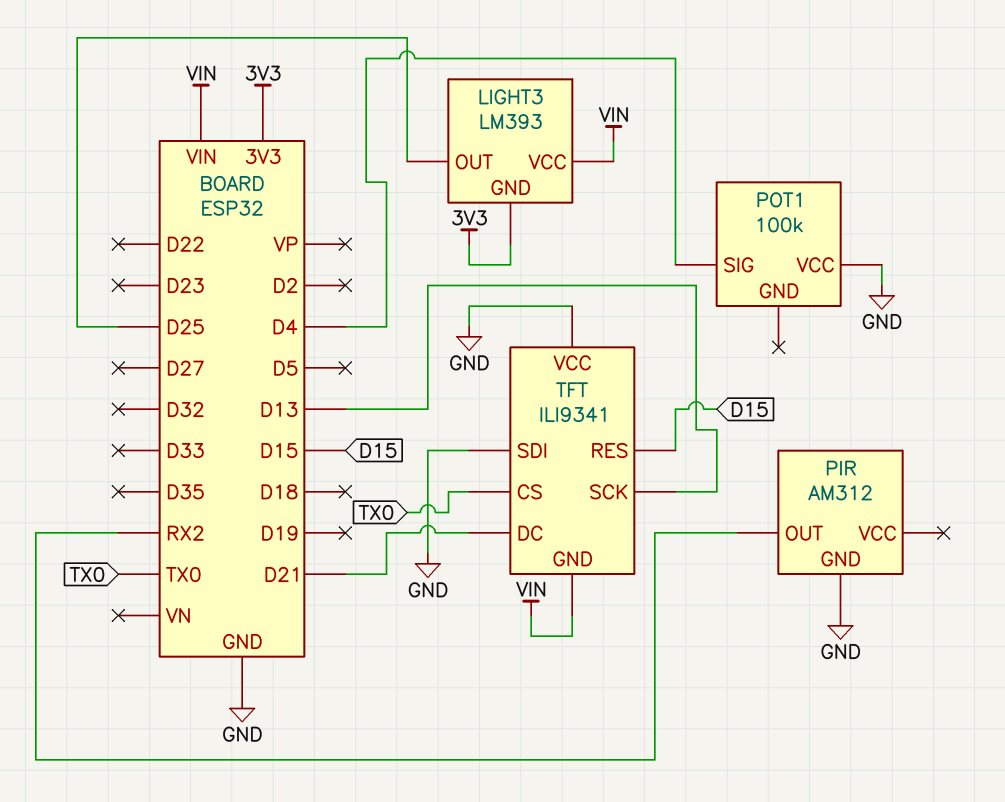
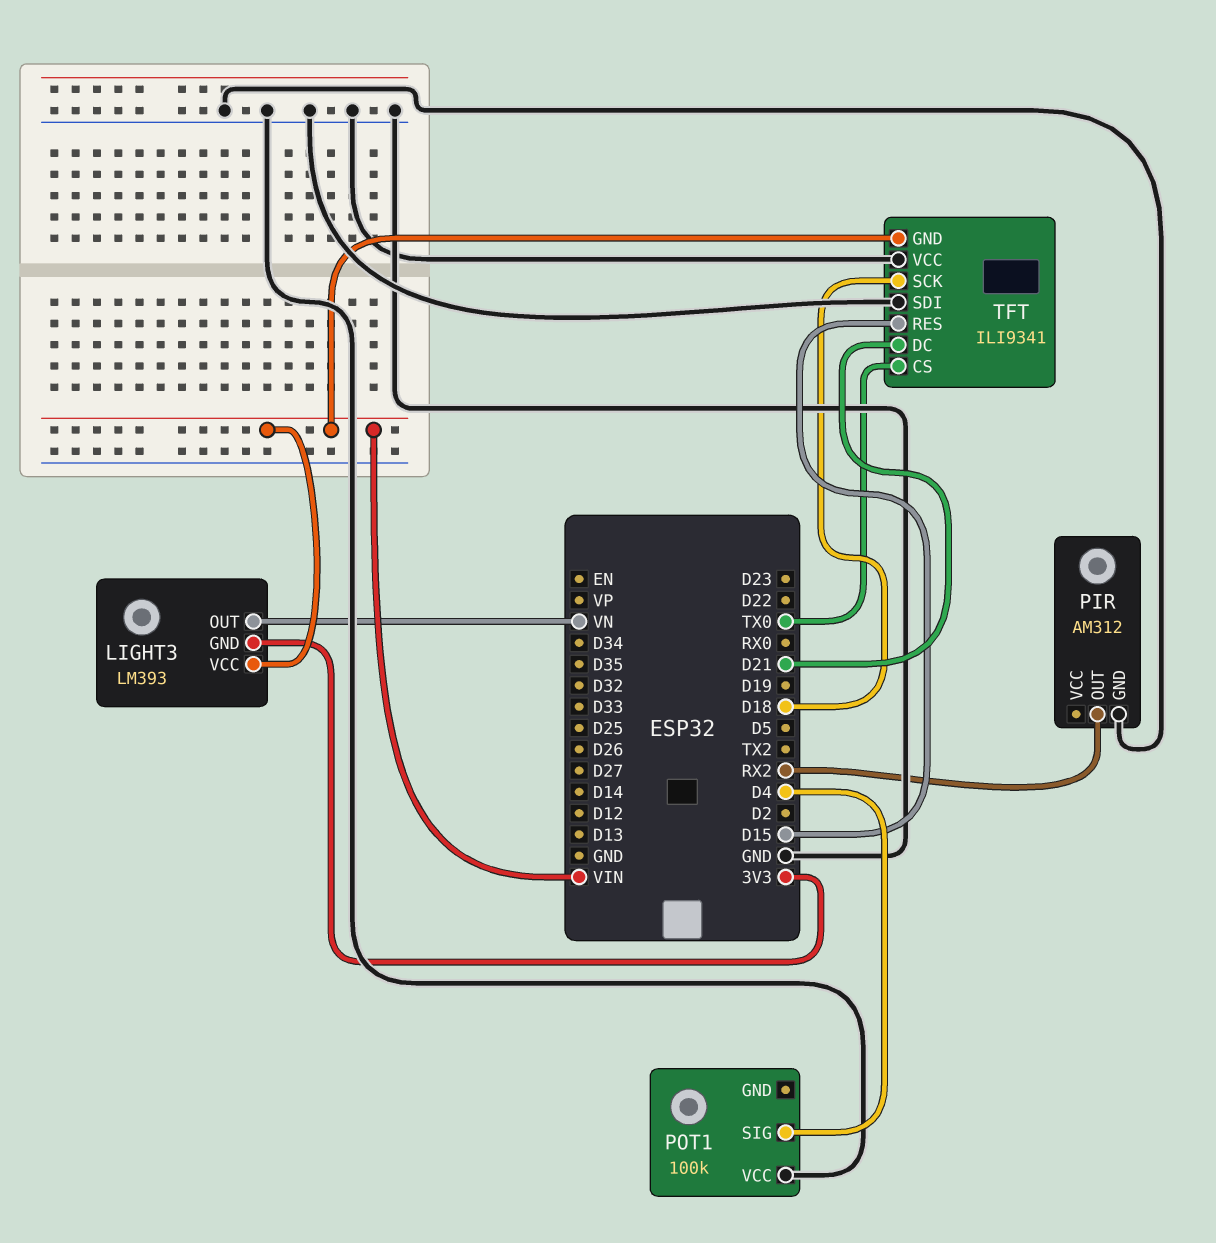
LIGHT3 pin OUT: D25 -> VN
TFT pin SCK: D13 -> D18

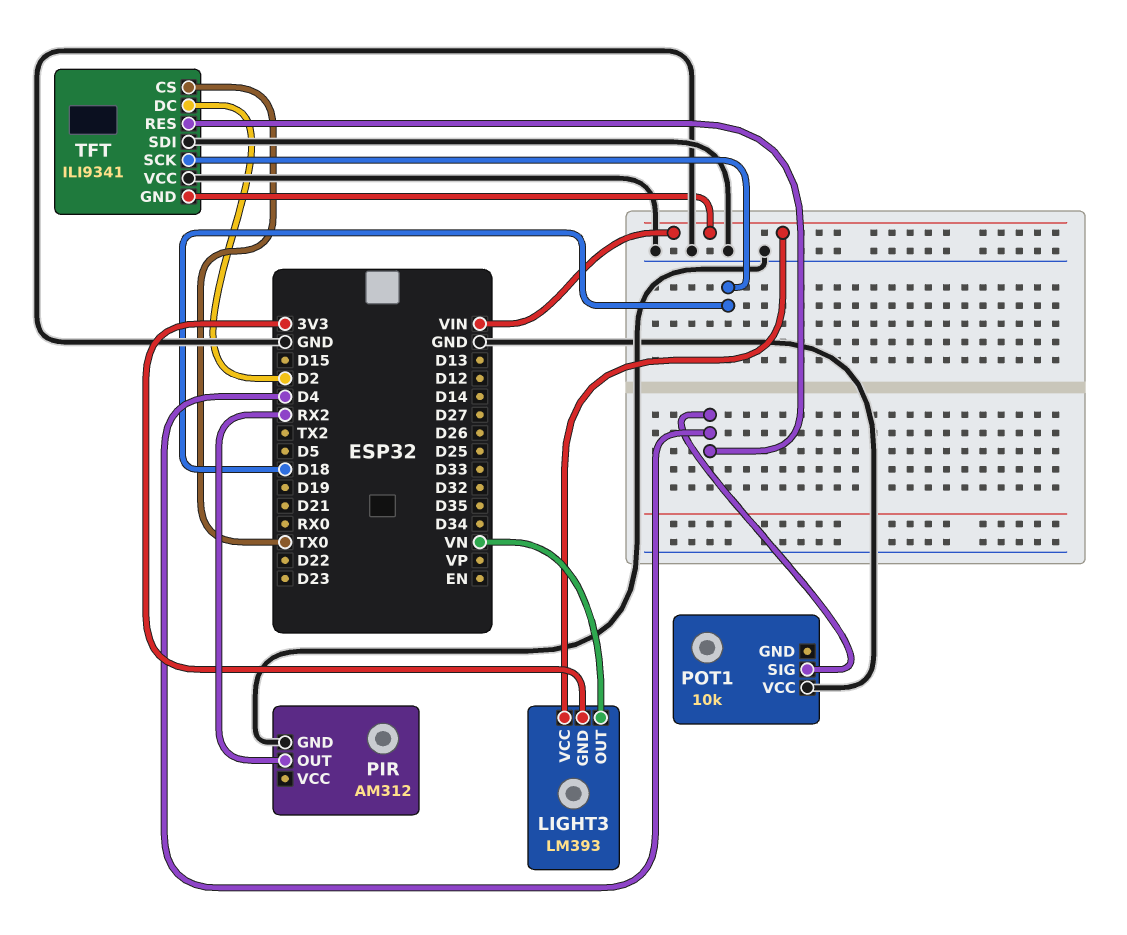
POT1: 100k -> 10k
TFT pin DC: D21 -> D2
TFT pin RES: D15 -> D4

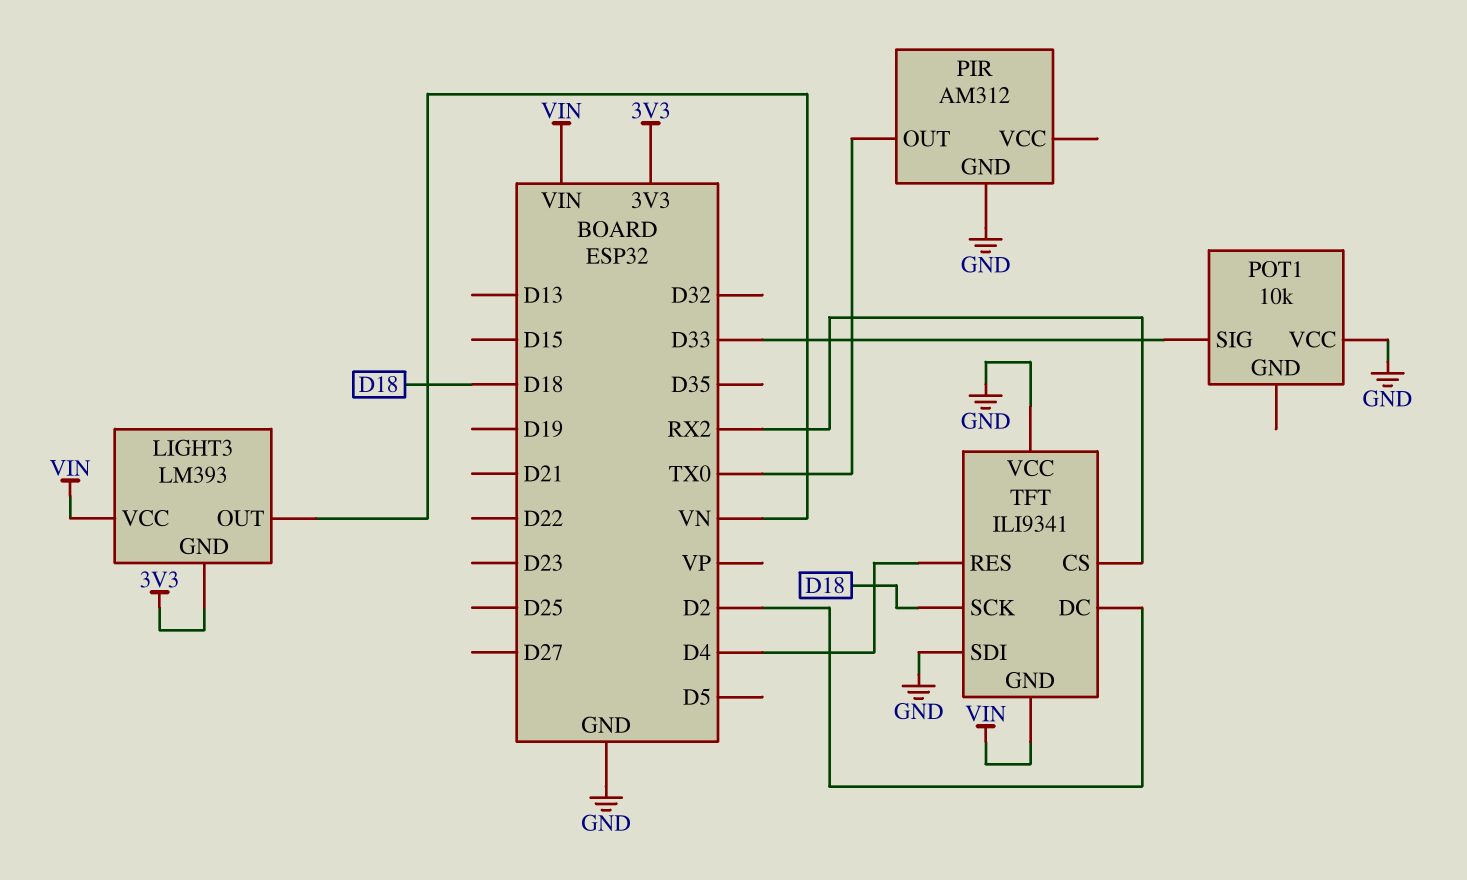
PIR pin OUT: RX2 -> TX0
POT1 pin SIG: D4 -> D33
TFT pin CS: TX0 -> RX2

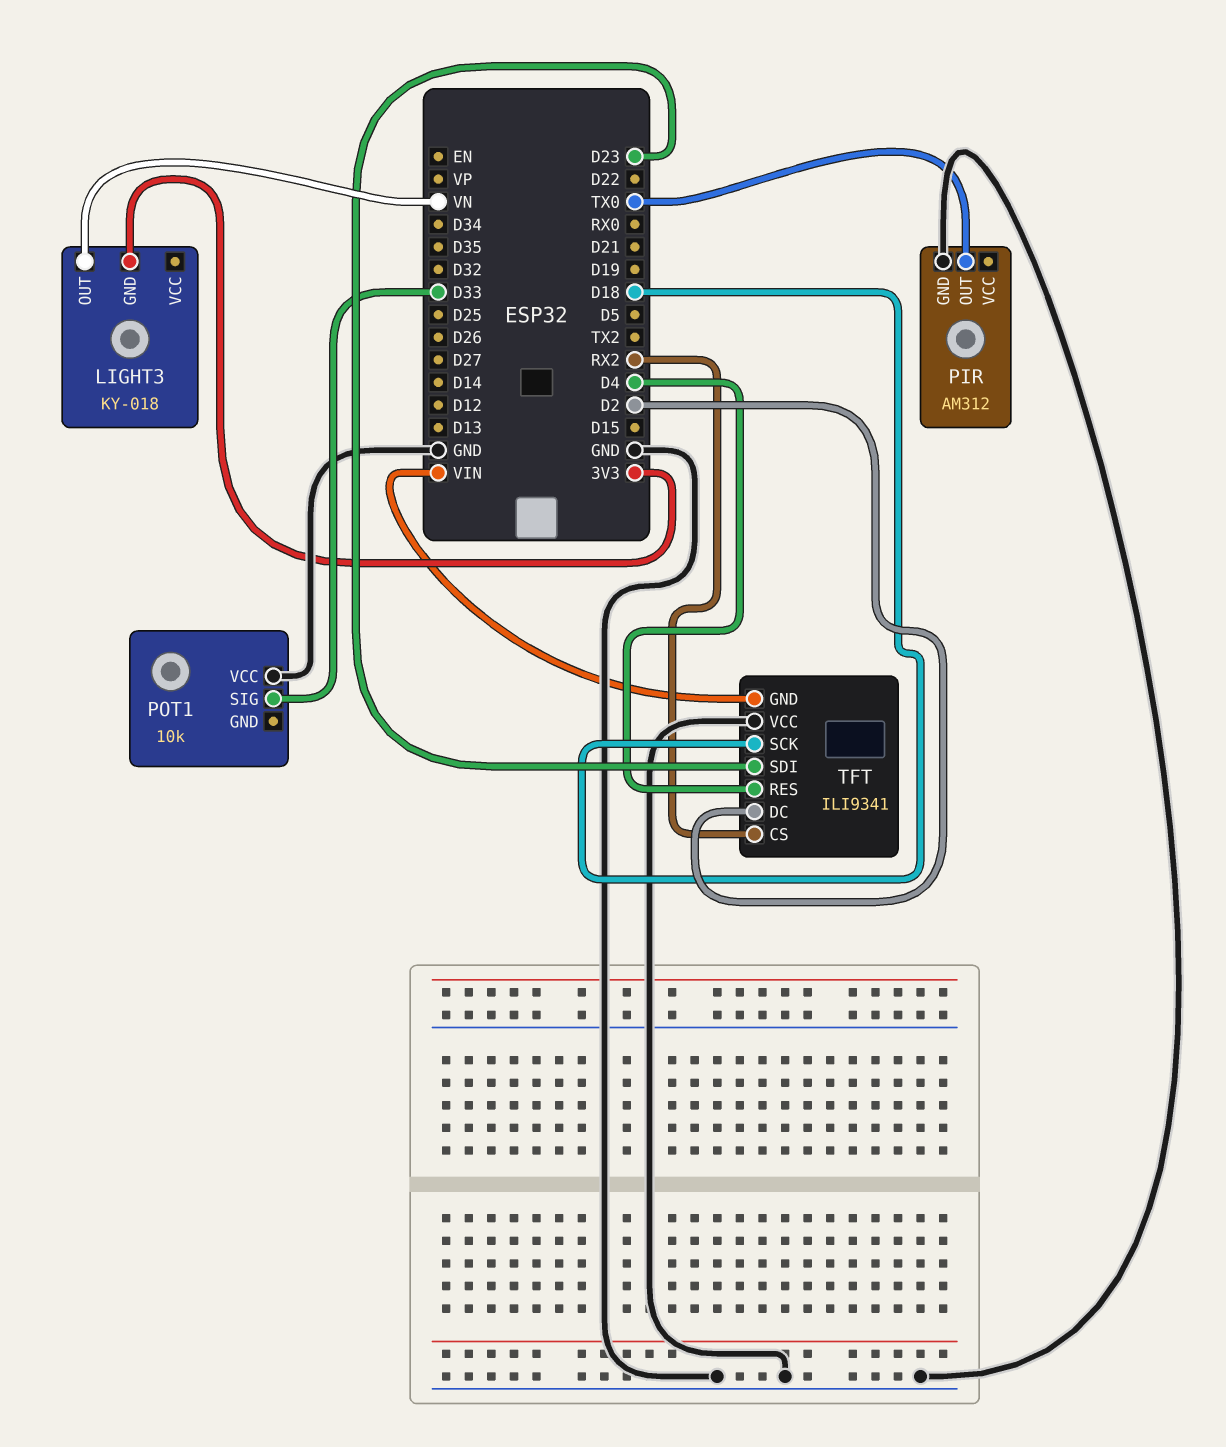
LIGHT3: LM393 -> KY-018
LIGHT3 pin VCC: VIN -> none
TFT pin SDI: GND -> D23

